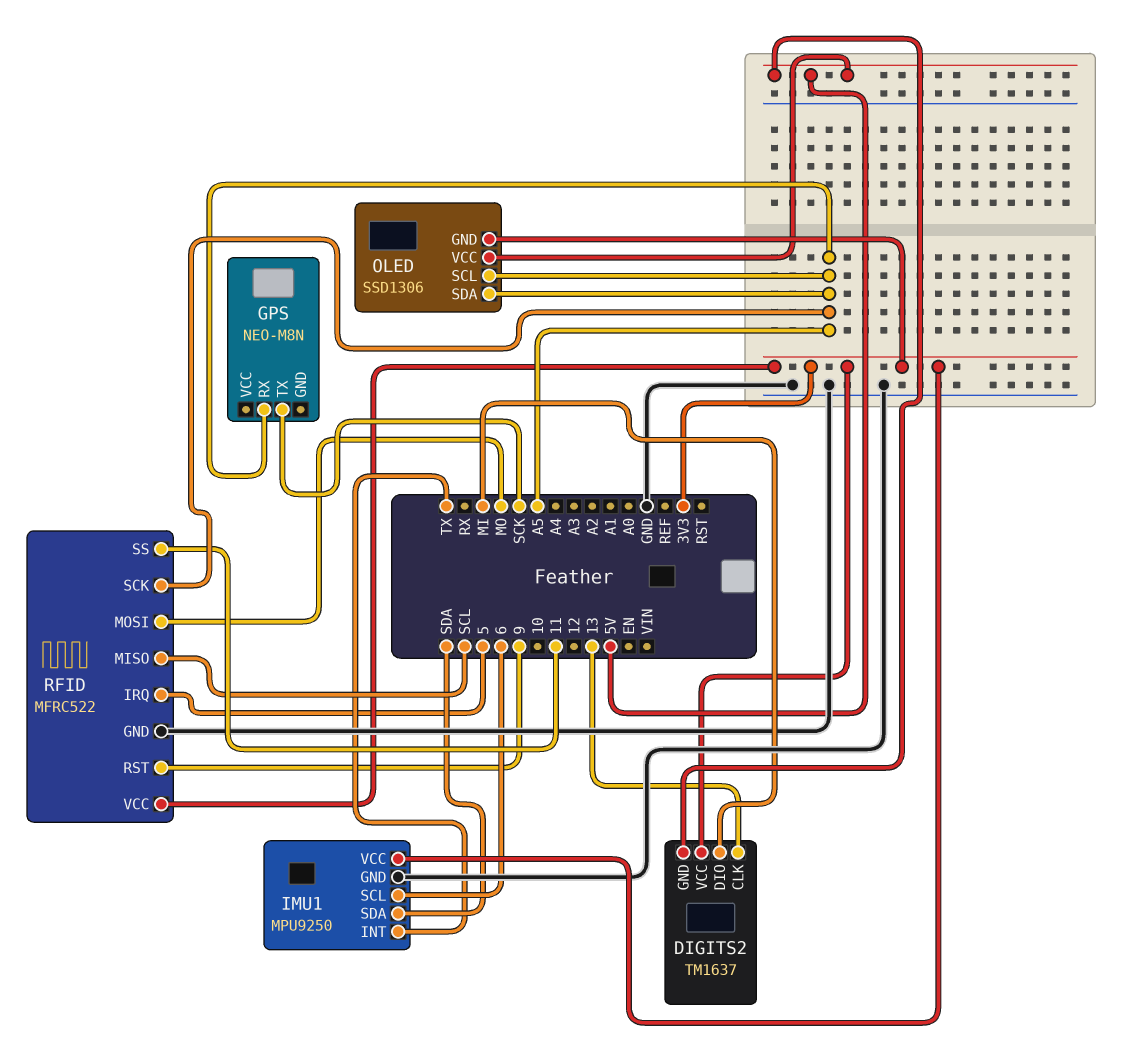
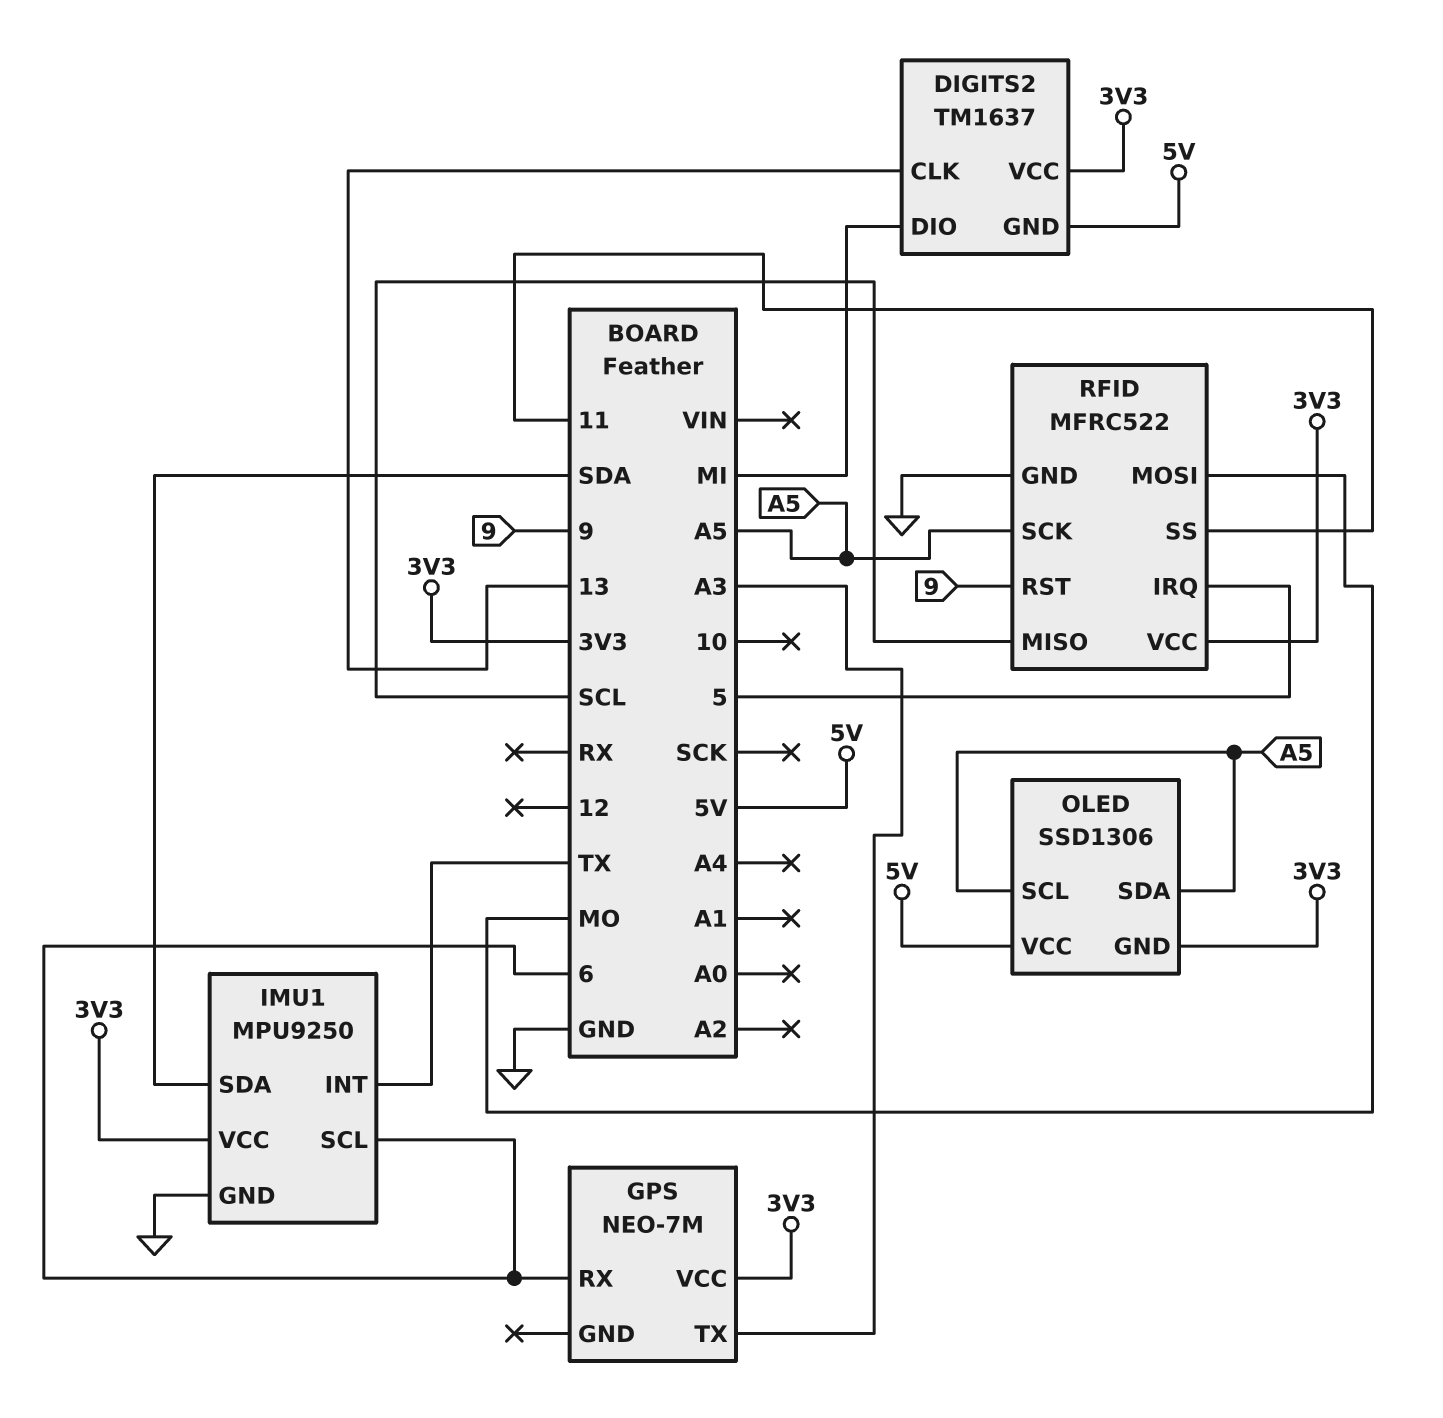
GPS: NEO-M8N -> NEO-7M
GPS pin RX: A5 -> 6
GPS pin TX: SCK -> A3
GPS pin VCC: none -> 3V3

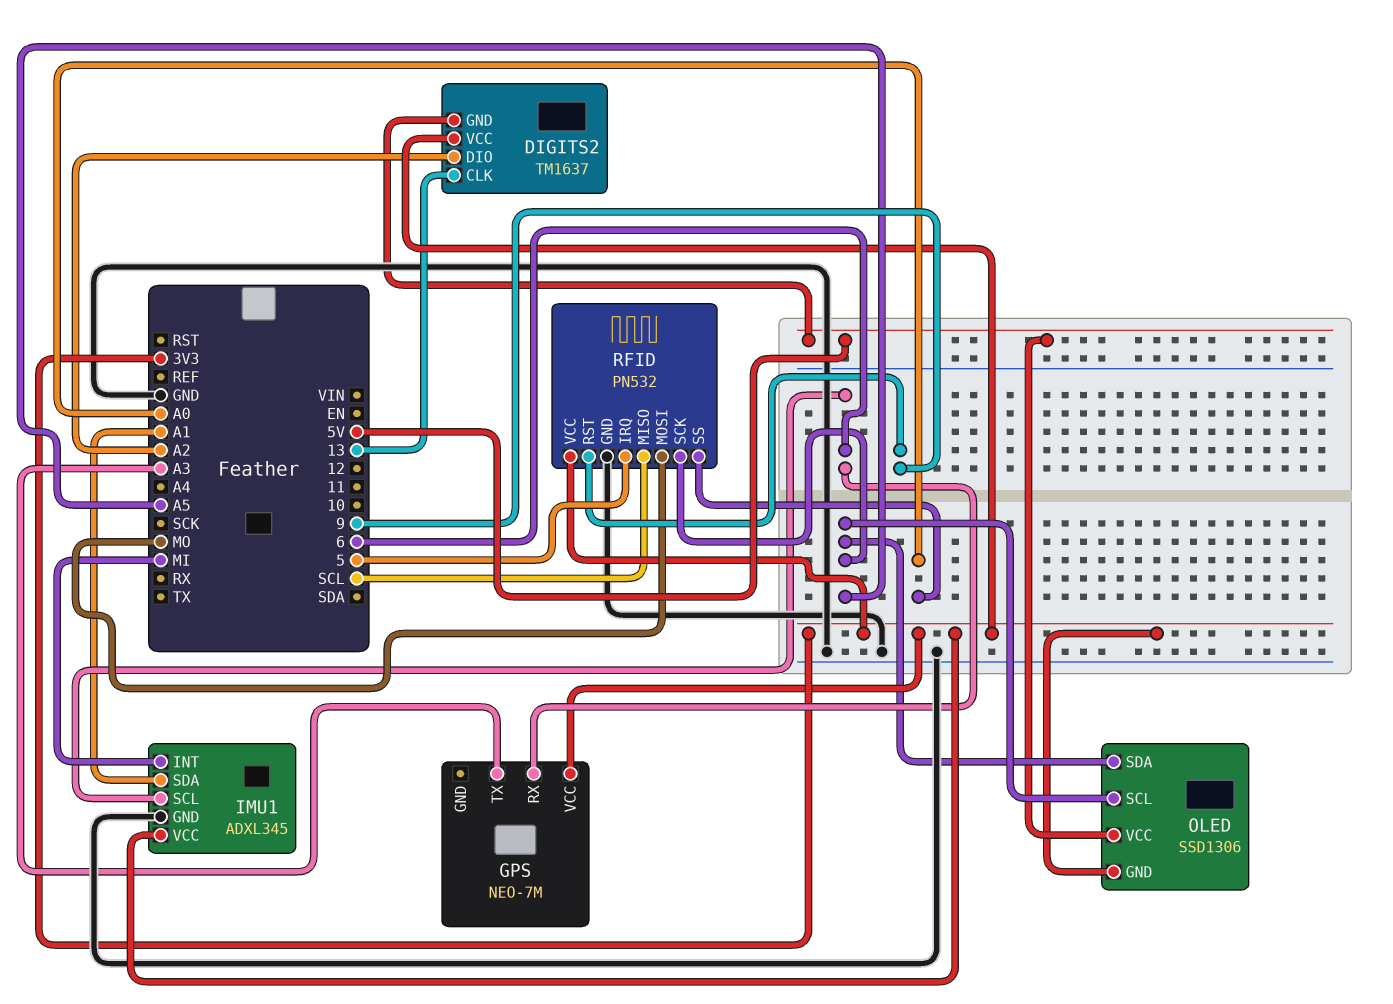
DIGITS2 pin DIO: MI -> A2
IMU1: MPU9250 -> ADXL345
IMU1 pin INT: TX -> MI
IMU1 pin SDA: SDA -> A1
RFID: MFRC522 -> PN532
RFID pin SS: 11 -> A0

